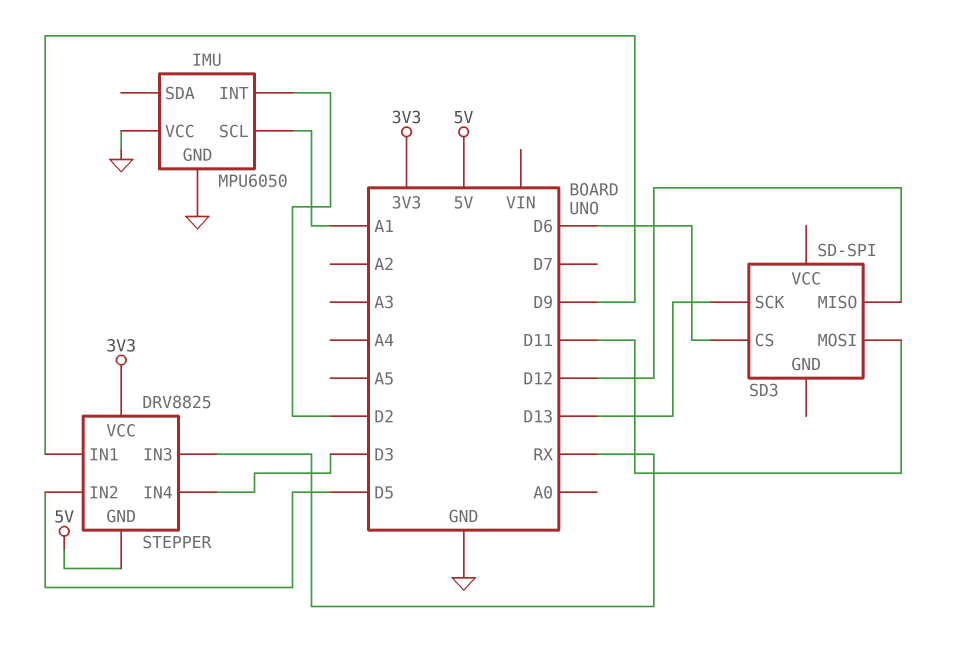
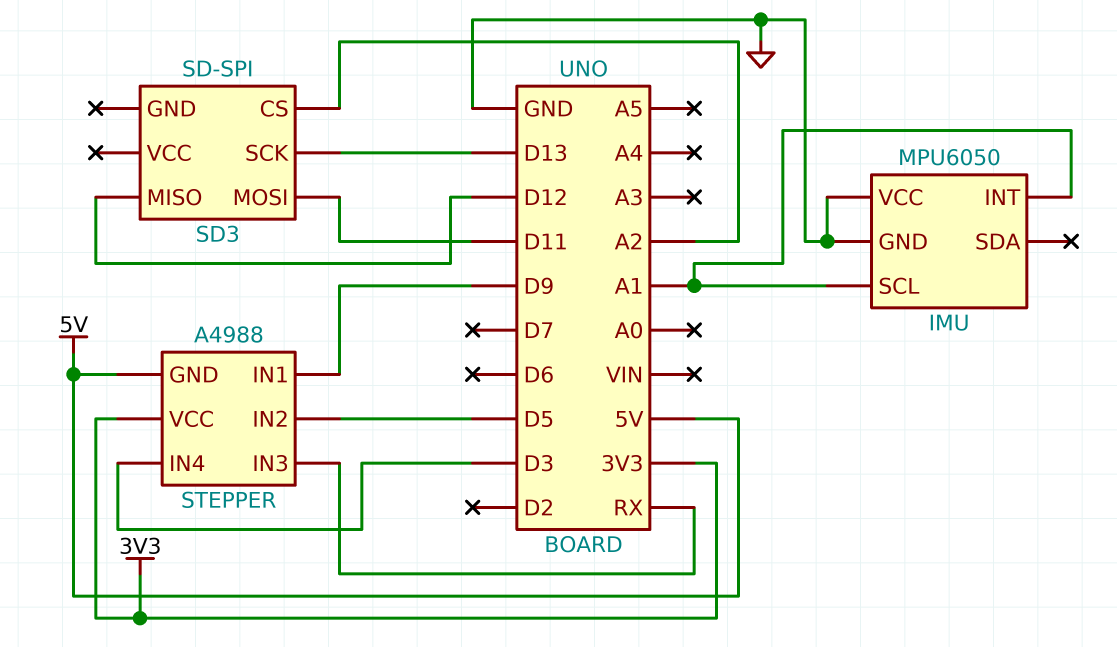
IMU pin INT: D2 -> A1
SD3 pin CS: D6 -> A2
STEPPER: DRV8825 -> A4988

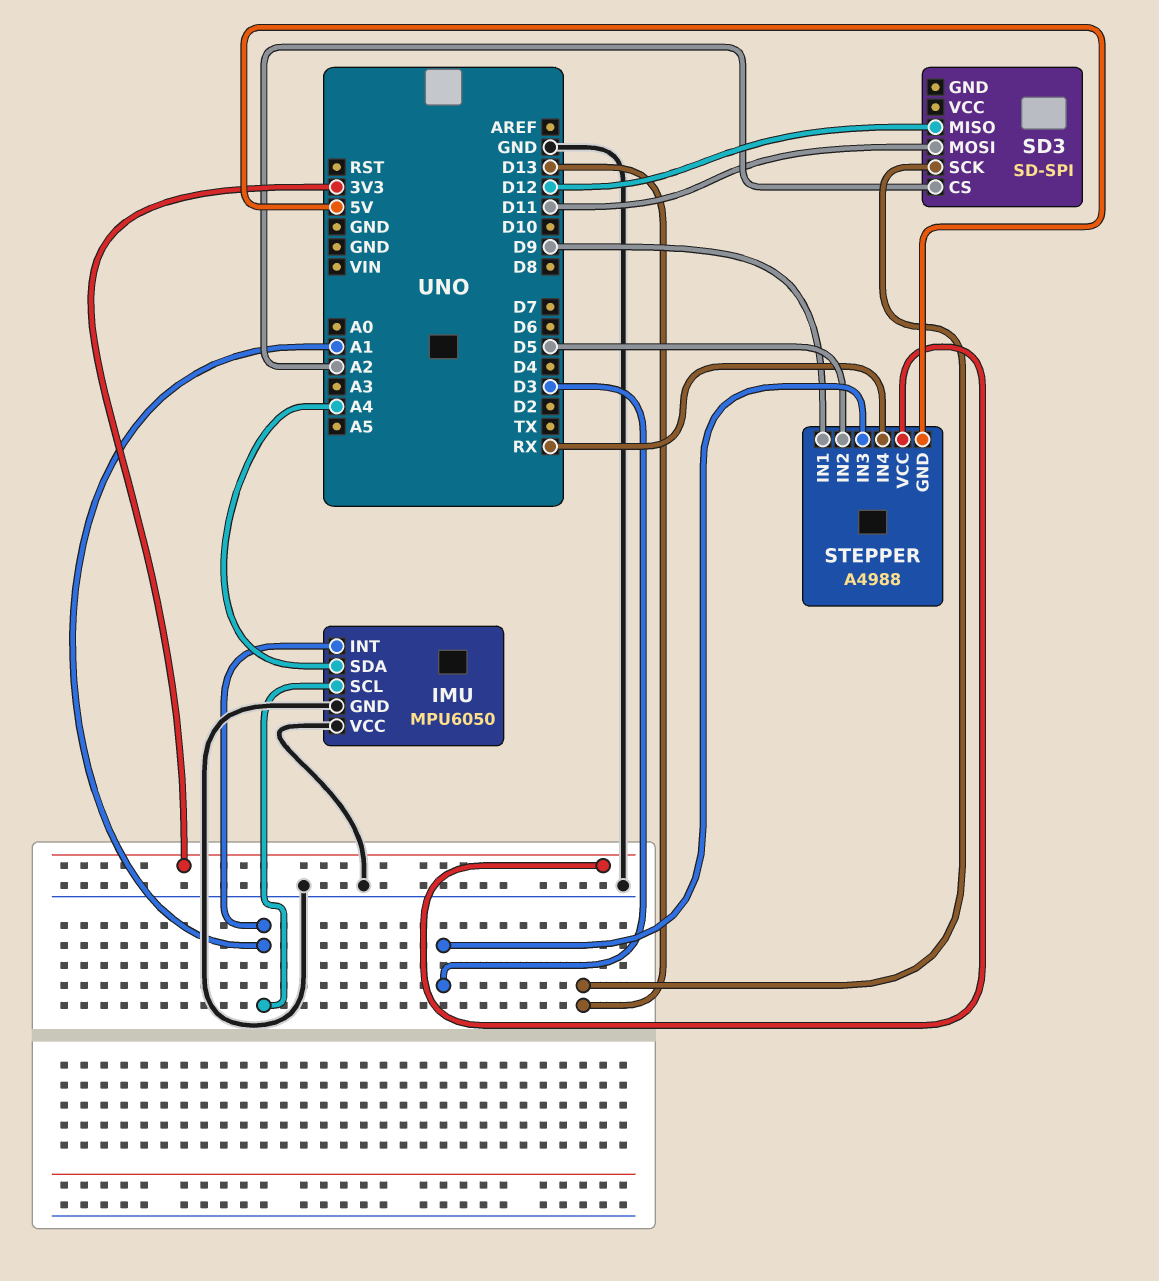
IMU pin SDA: none -> A4
STEPPER pin IN3: RX -> D3
STEPPER pin IN4: D3 -> RX

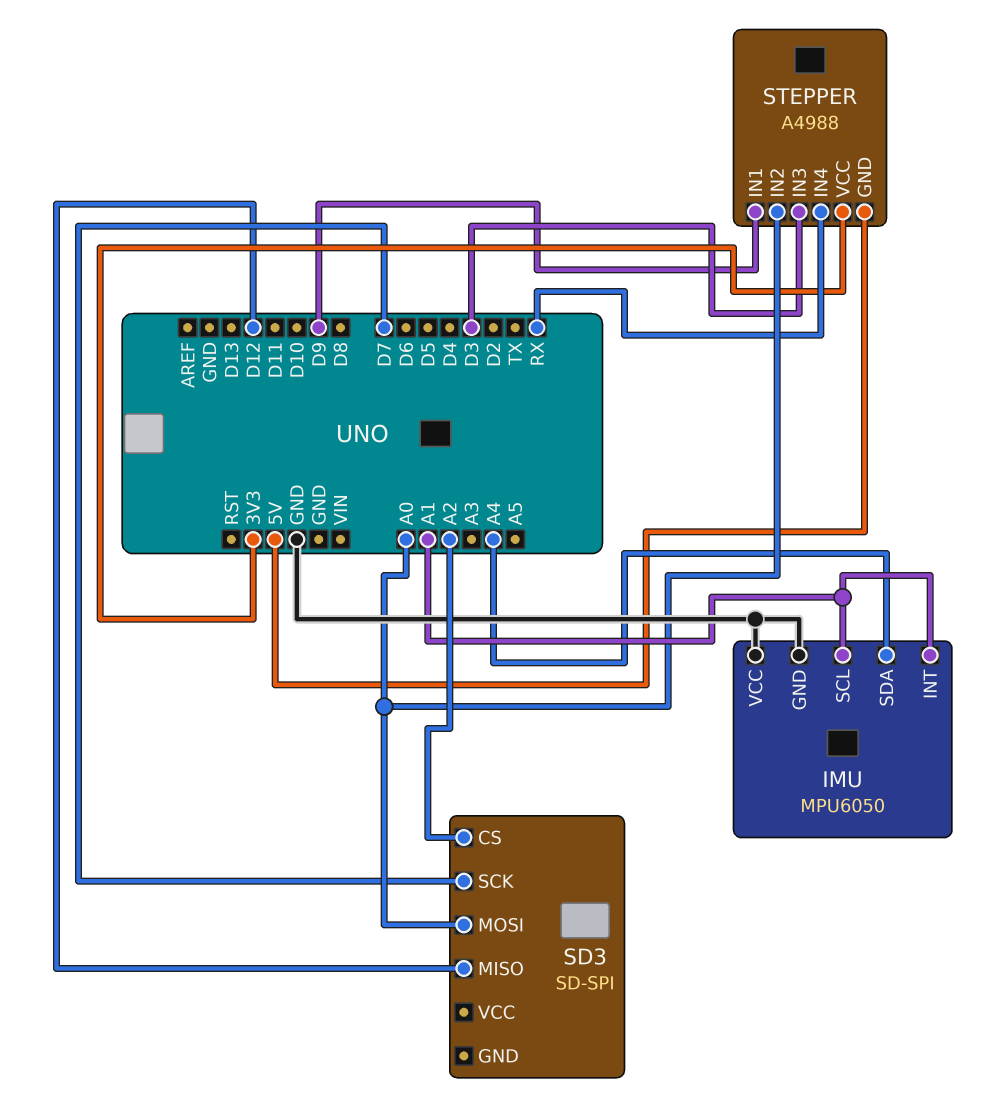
SD3 pin MOSI: D11 -> A0
SD3 pin SCK: D13 -> D7
STEPPER pin IN2: D5 -> A0

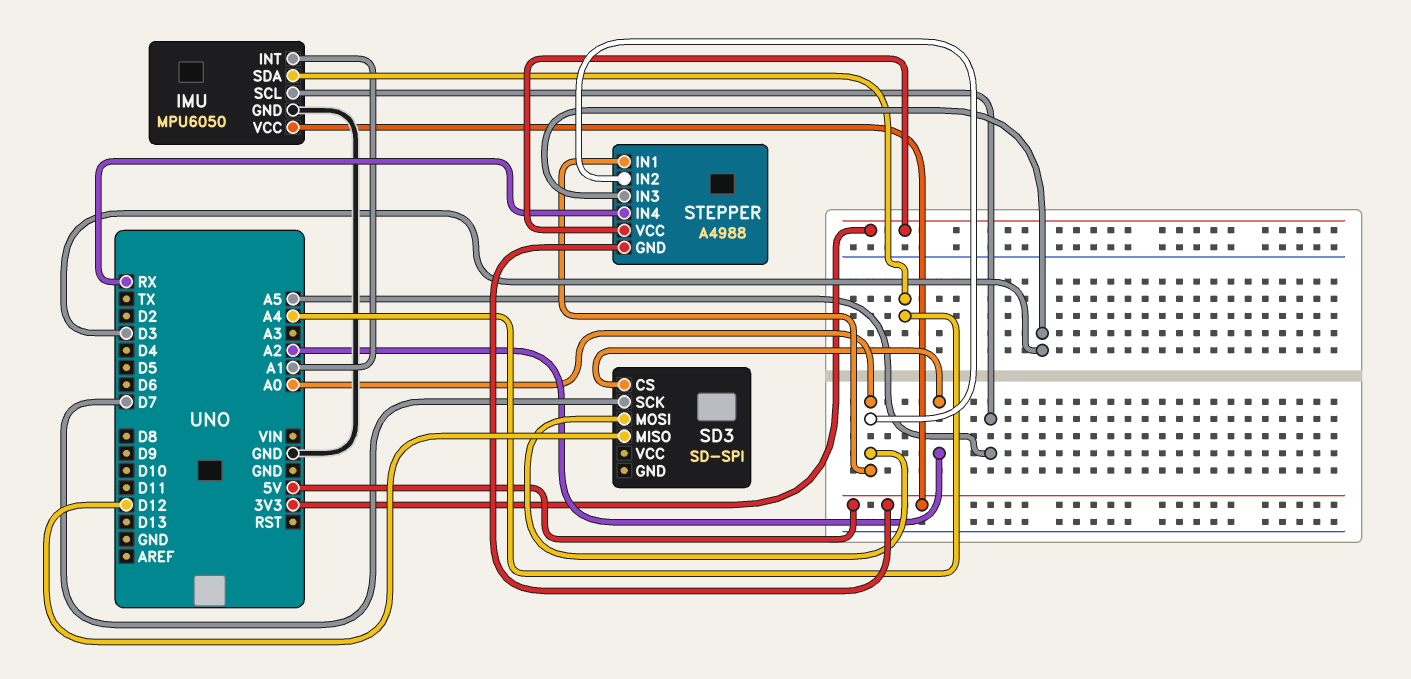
IMU pin SCL: A1 -> A5
IMU pin VCC: GND -> 5V
STEPPER pin IN1: D9 -> A0

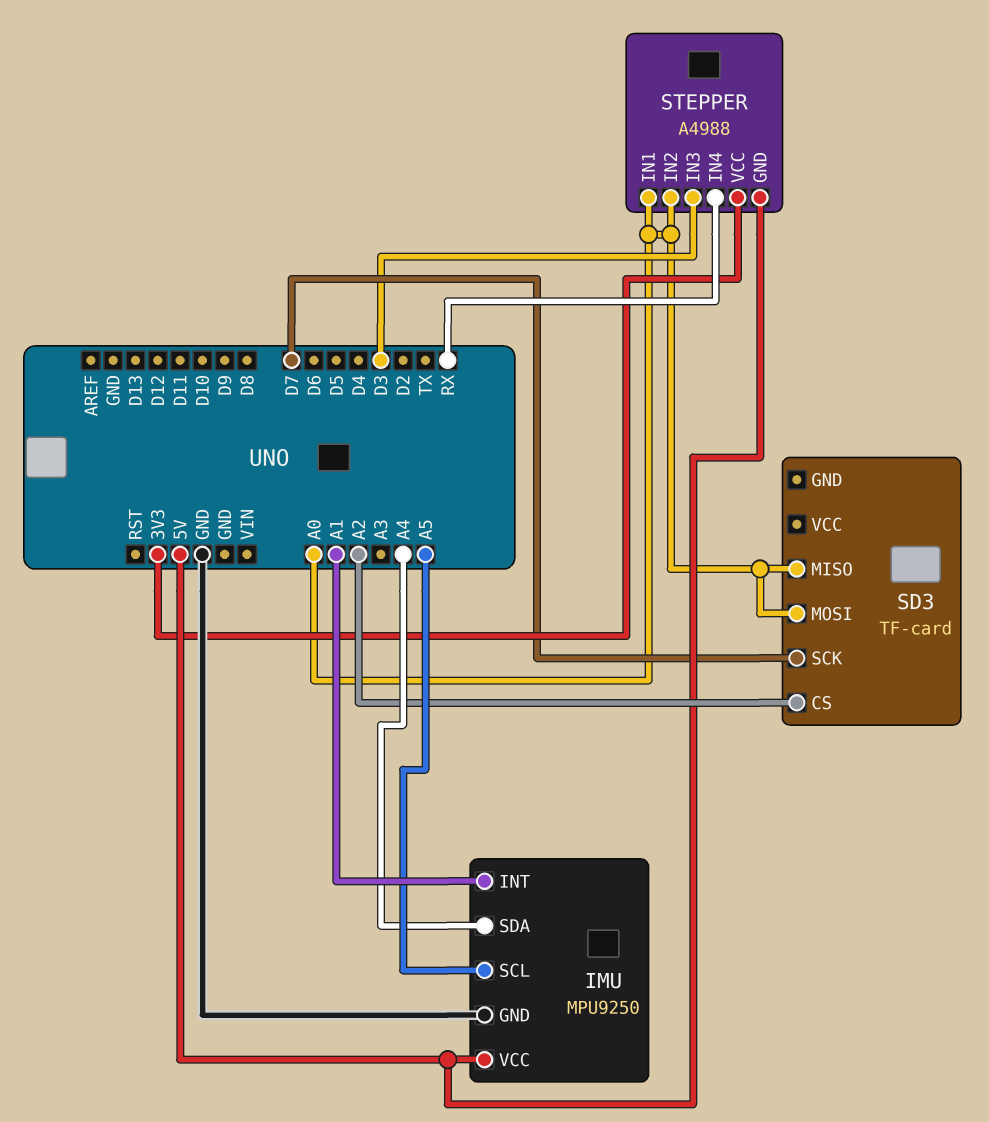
IMU: MPU6050 -> MPU9250
SD3: SD-SPI -> TF-card
SD3 pin MISO: D12 -> A0

